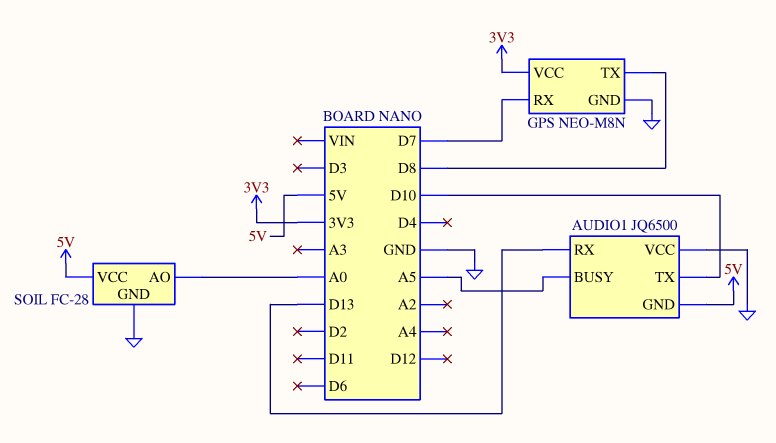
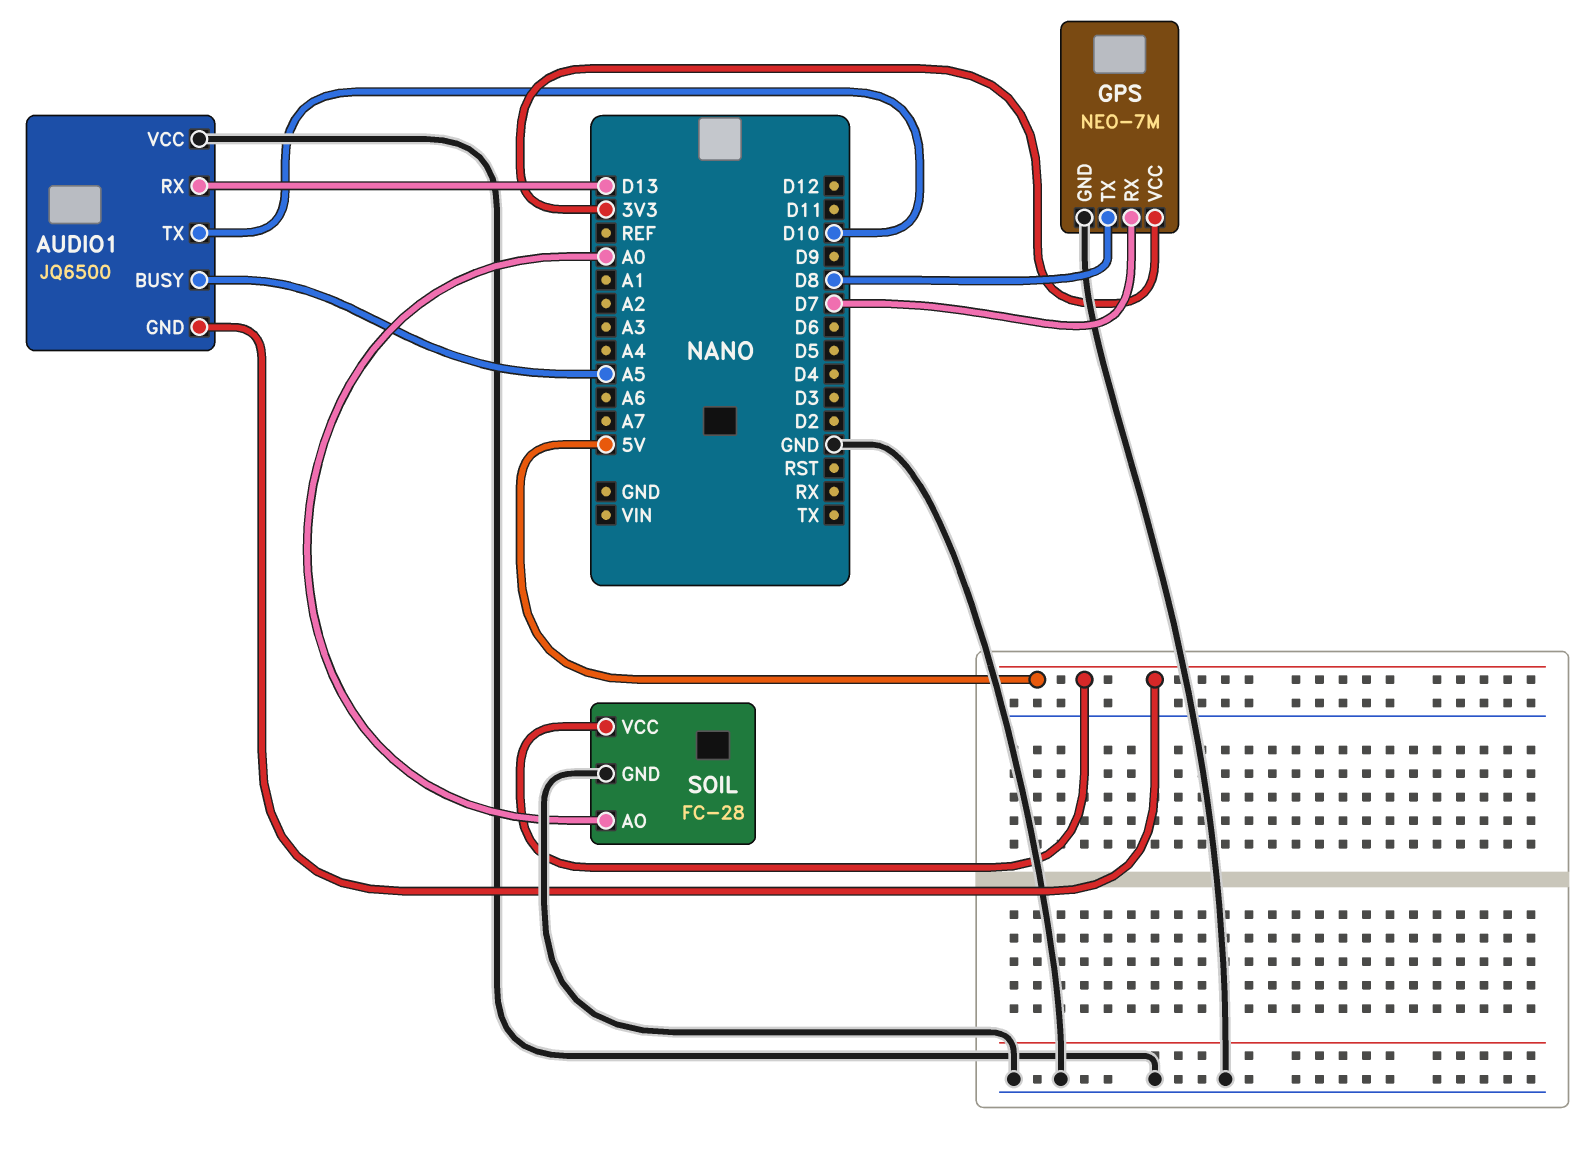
GPS: NEO-M8N -> NEO-7M

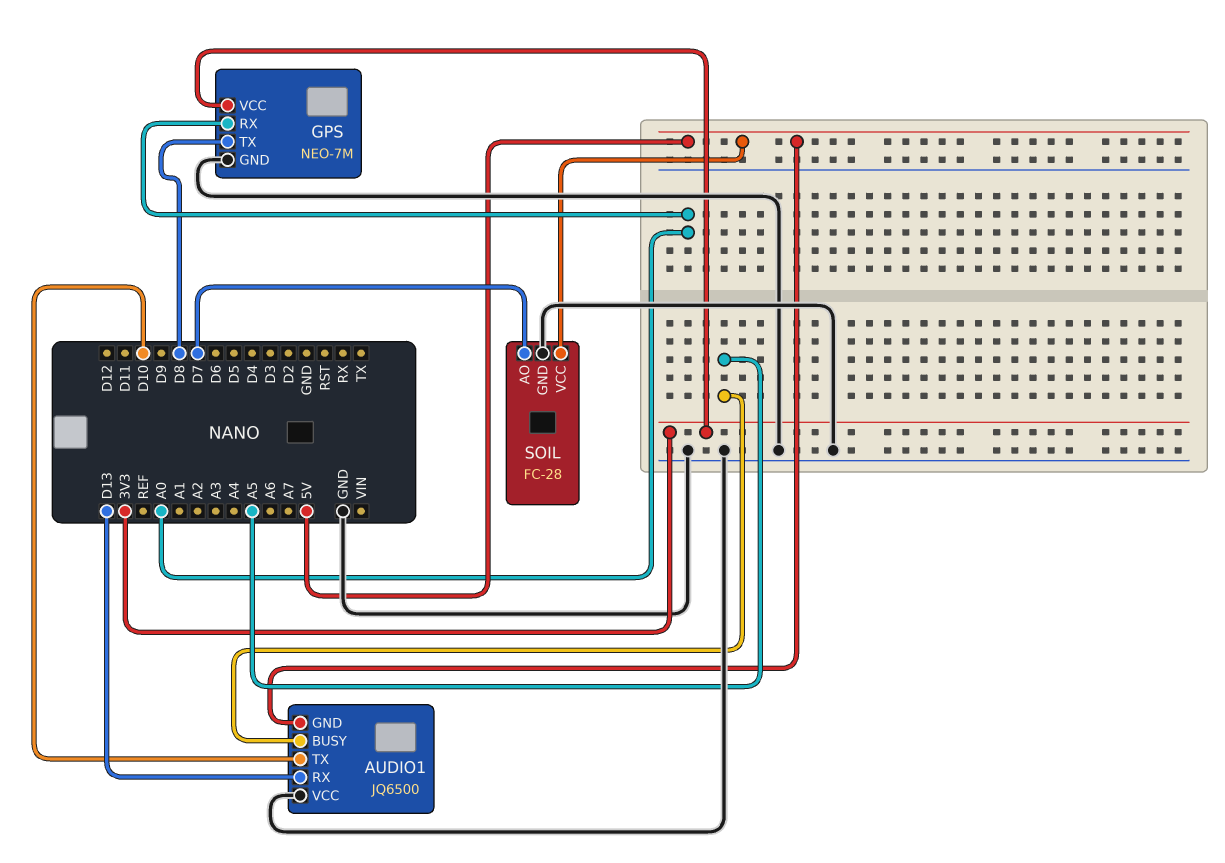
GPS pin RX: D7 -> A0
SOIL pin AO: A0 -> D7

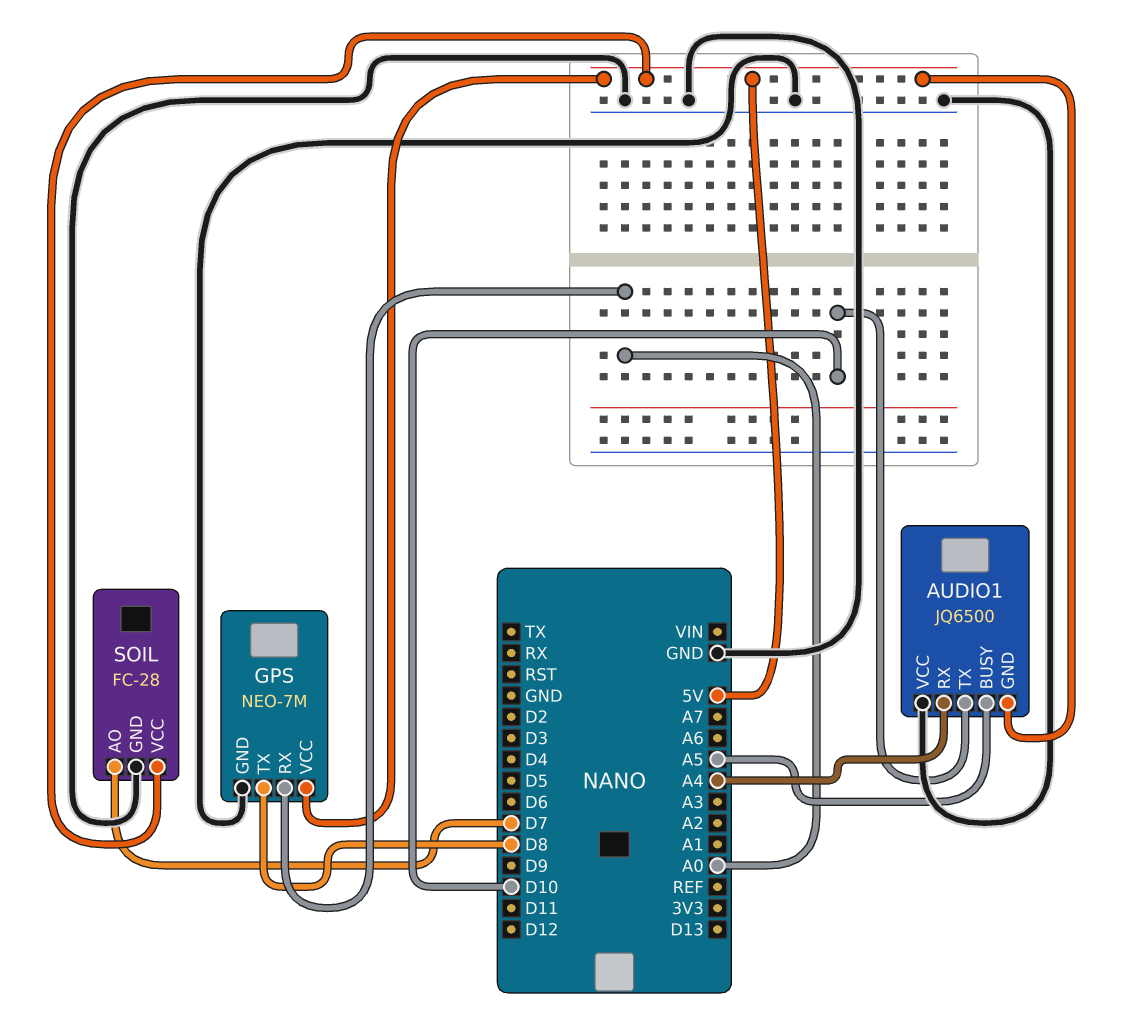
AUDIO1 pin RX: D13 -> A4
GPS pin VCC: 3V3 -> 5V

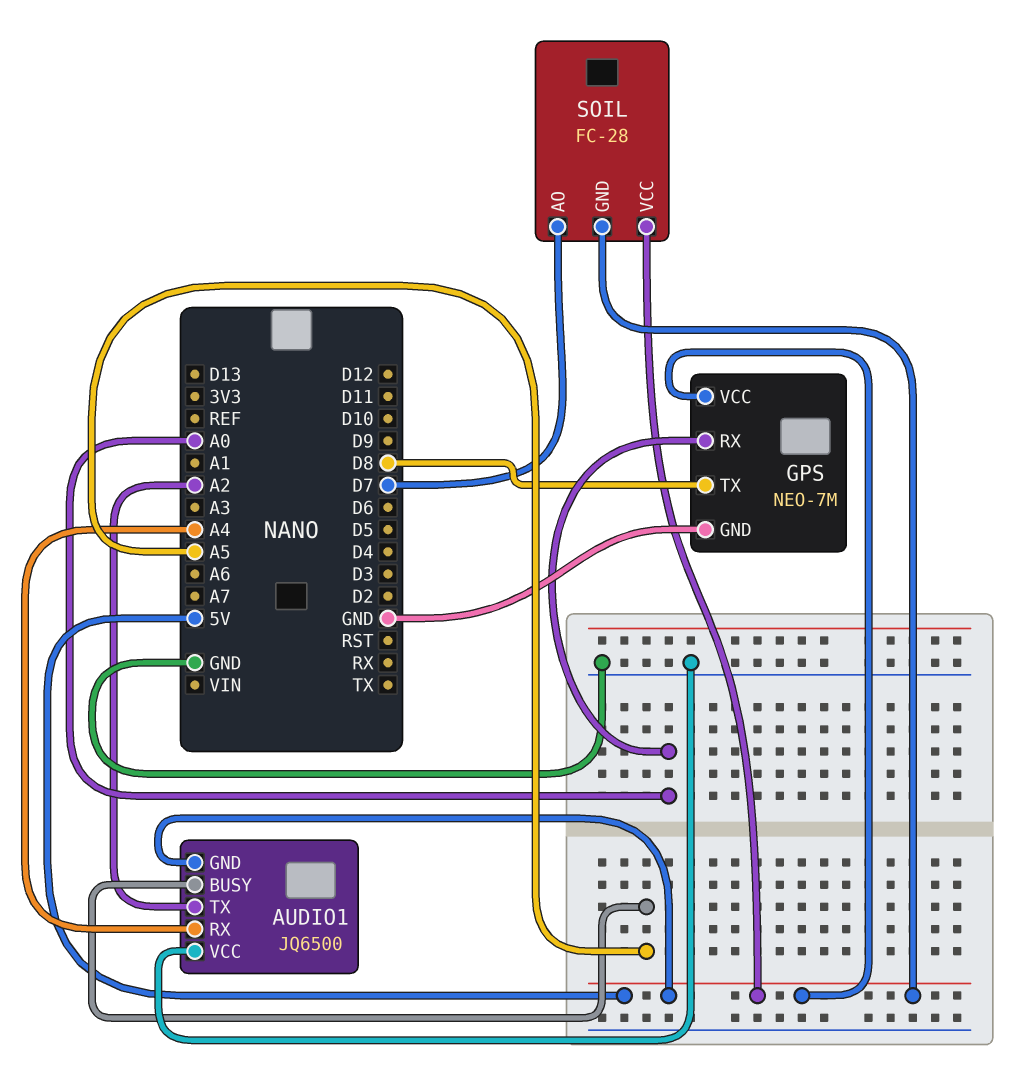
AUDIO1 pin TX: D10 -> A2
SOIL pin GND: GND -> 5V

